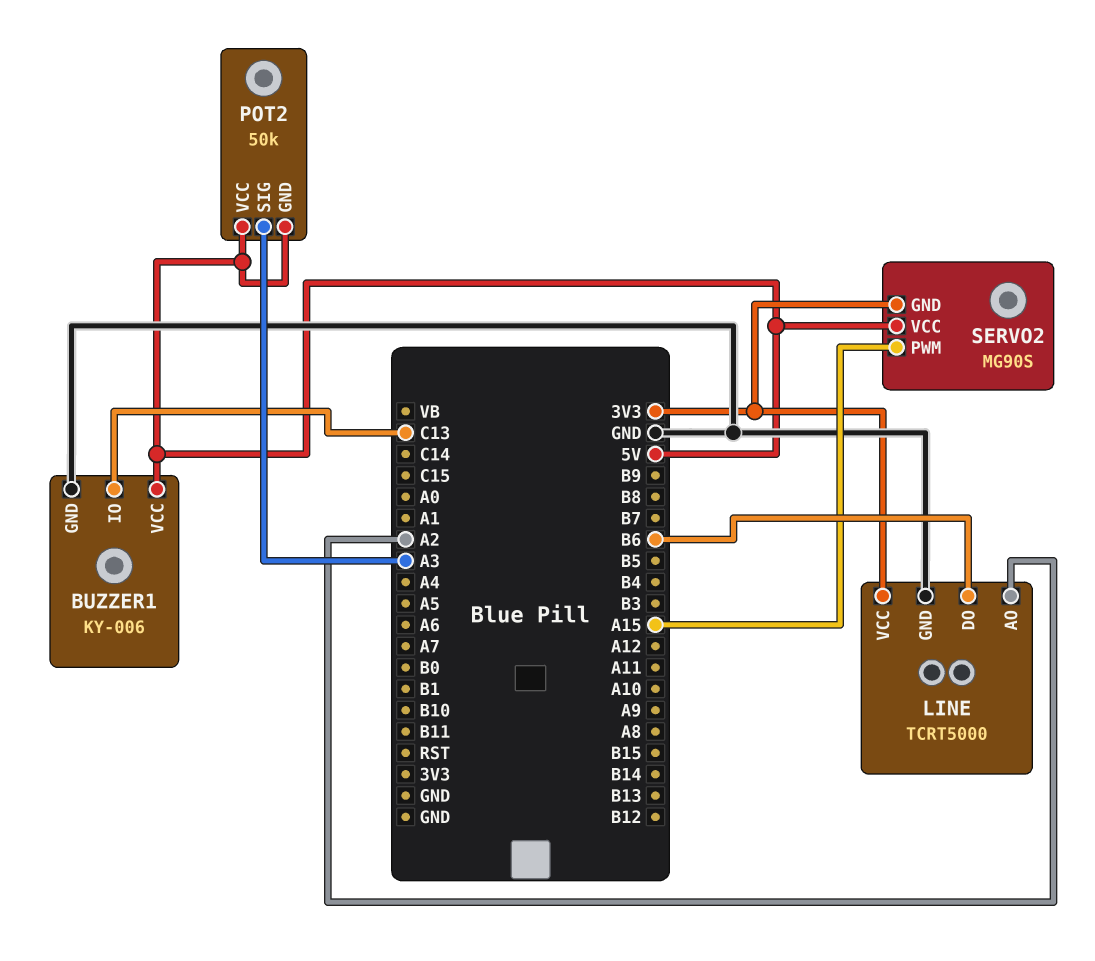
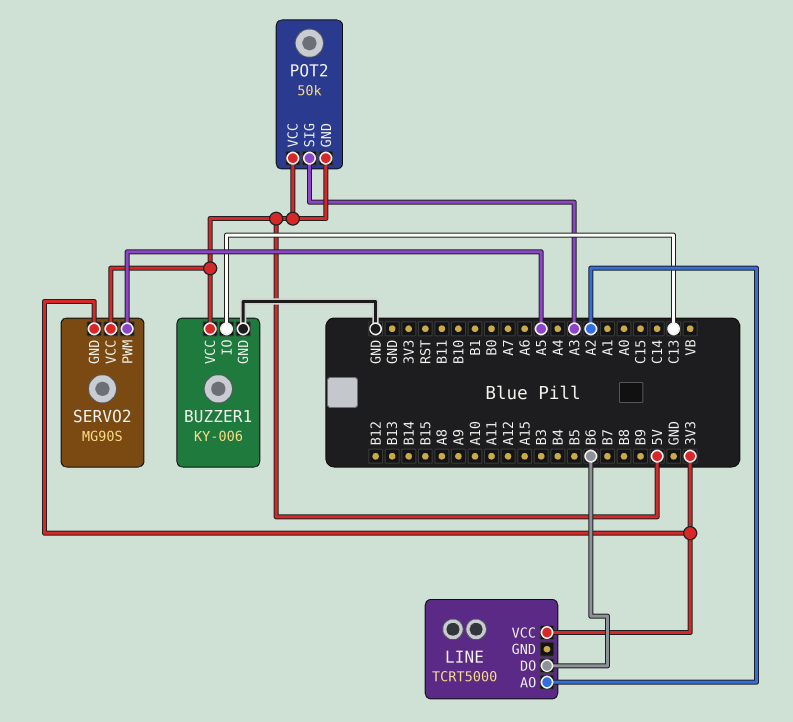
LINE pin GND: GND -> none
SERVO2 pin PWM: A15 -> A5

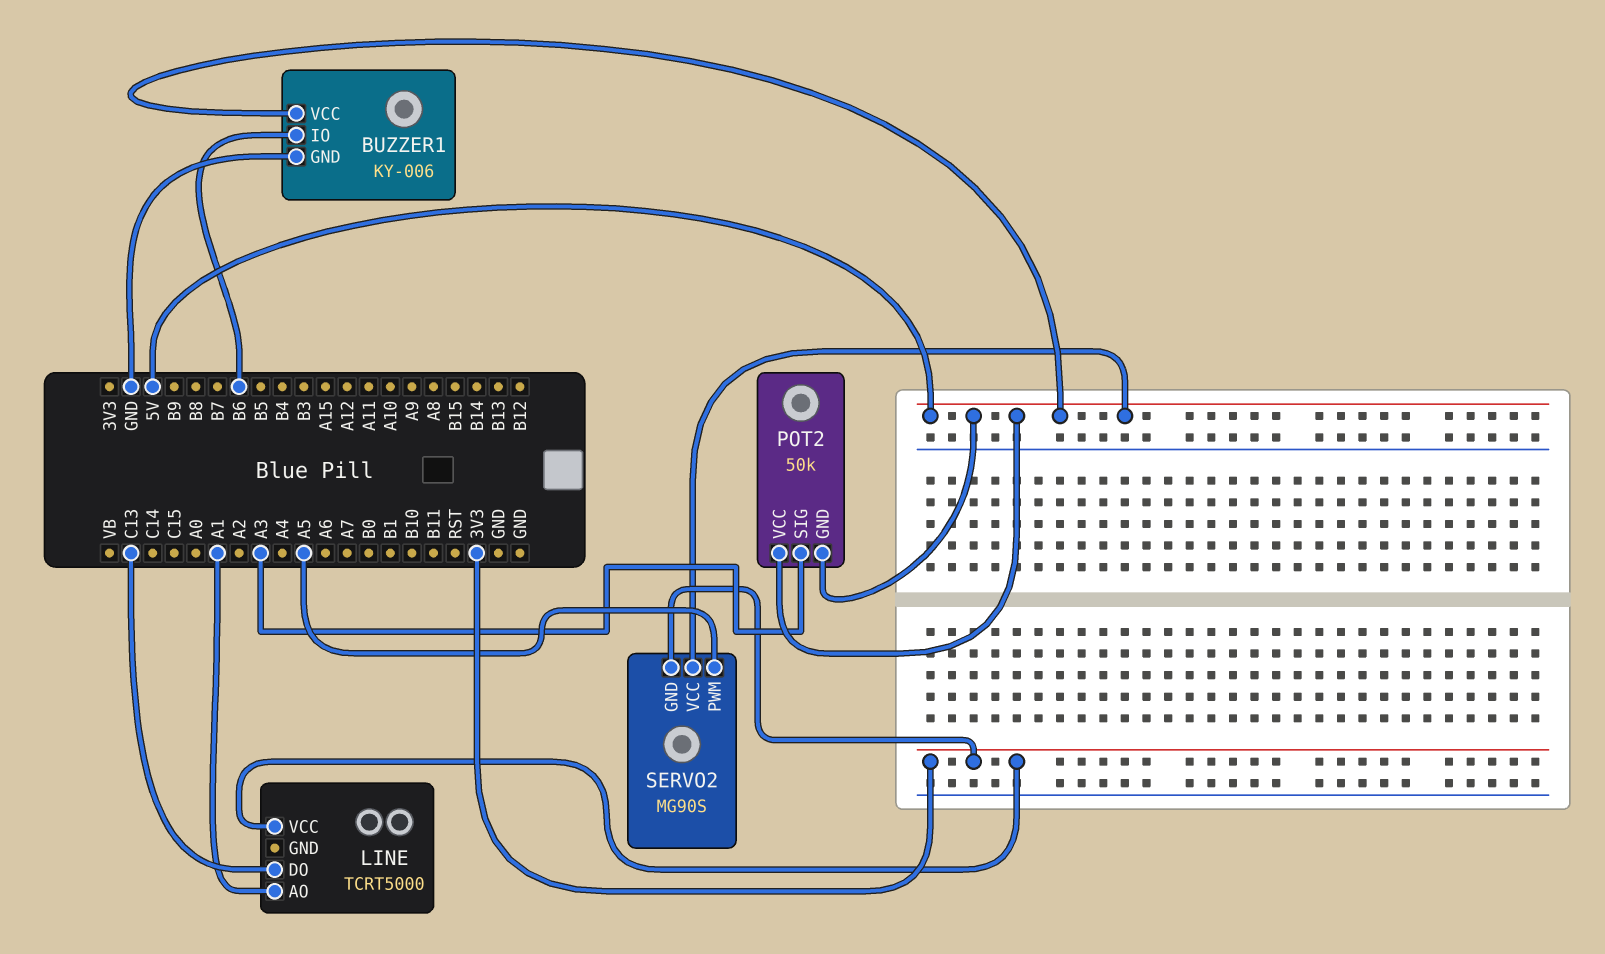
BUZZER1 pin IO: C13 -> B6
LINE pin AO: A2 -> A1
LINE pin DO: B6 -> C13

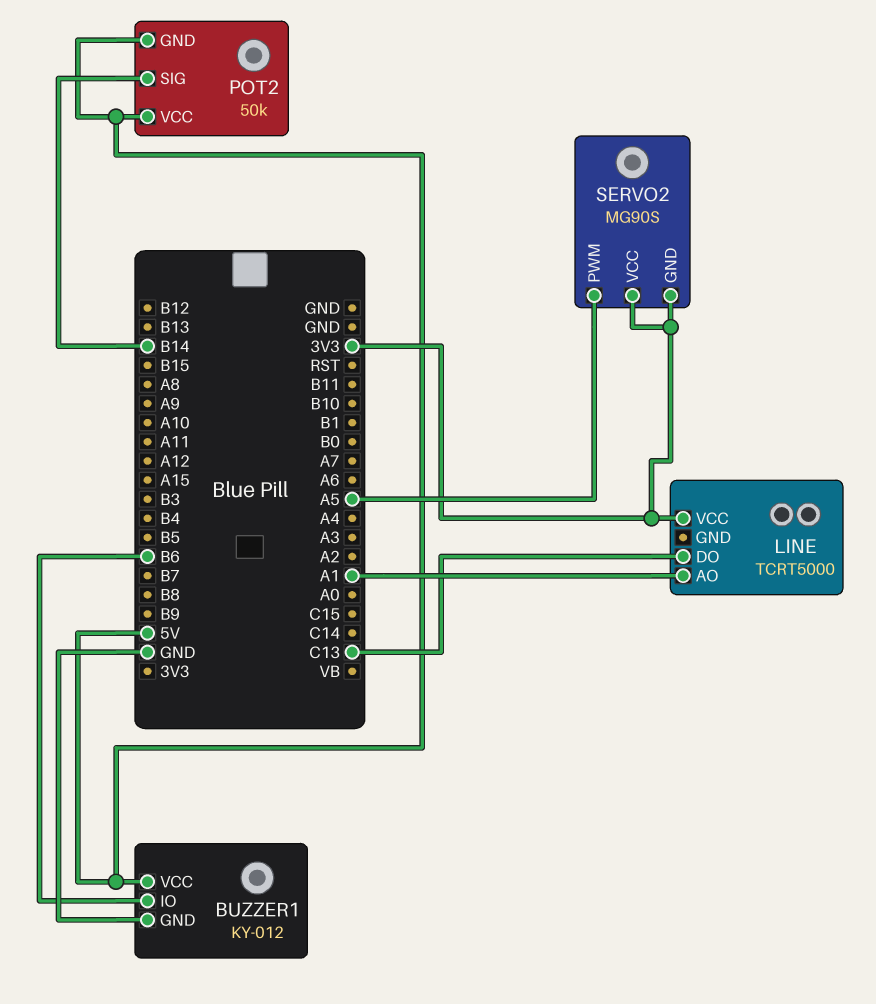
BUZZER1: KY-006 -> KY-012
POT2 pin SIG: A3 -> B14
SERVO2 pin VCC: 5V -> 3V3

